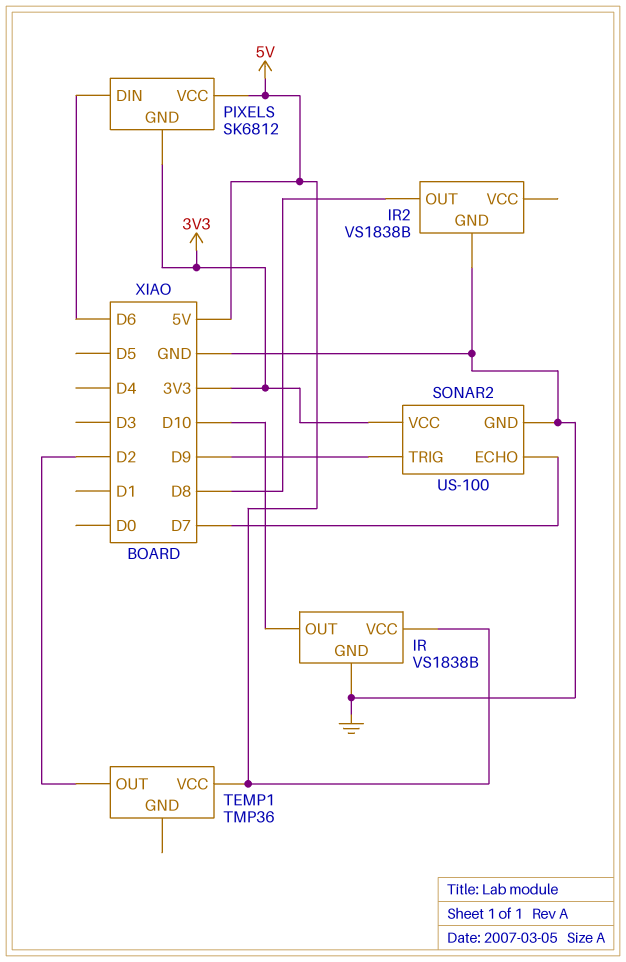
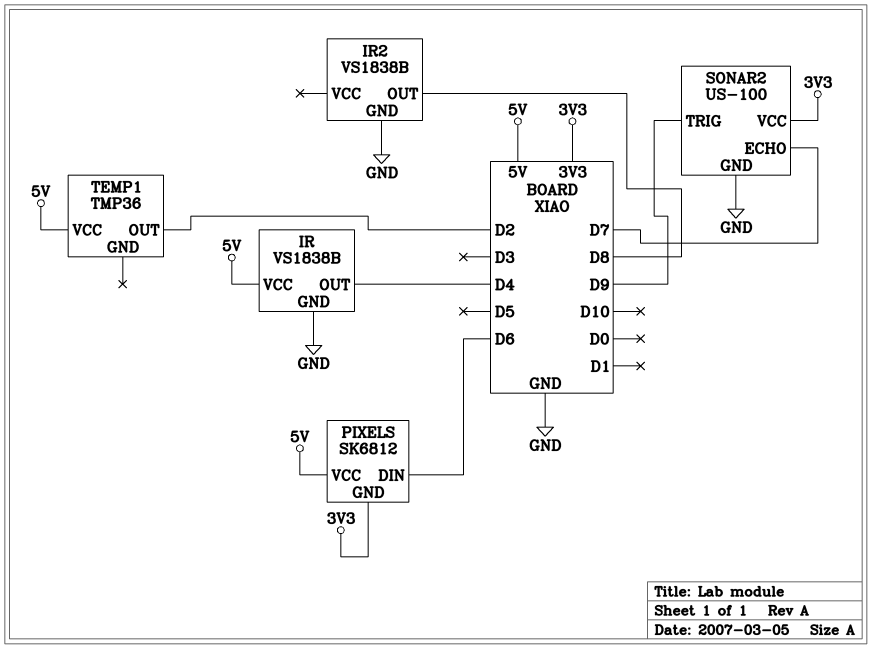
IR pin OUT: D10 -> D4

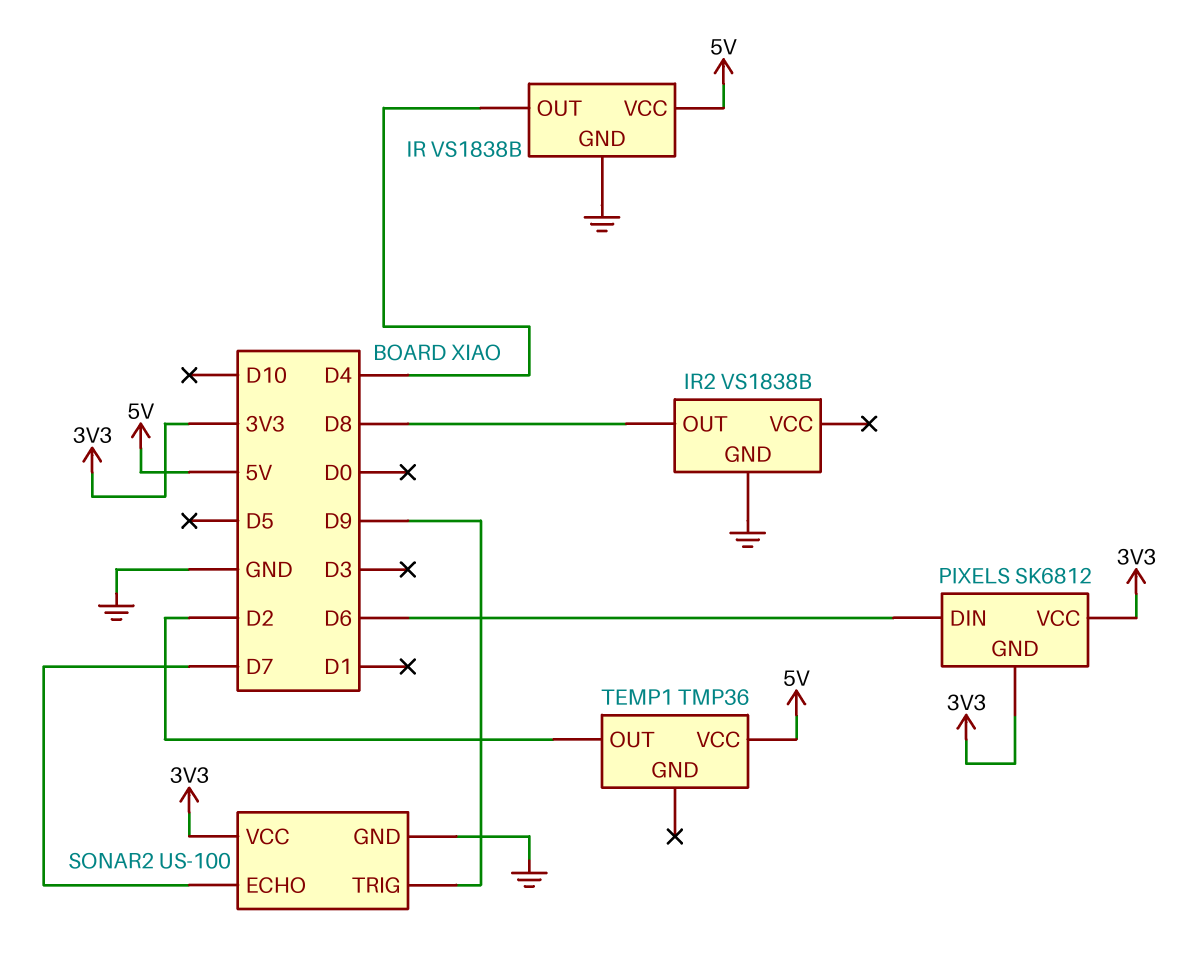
PIXELS pin VCC: 5V -> 3V3

